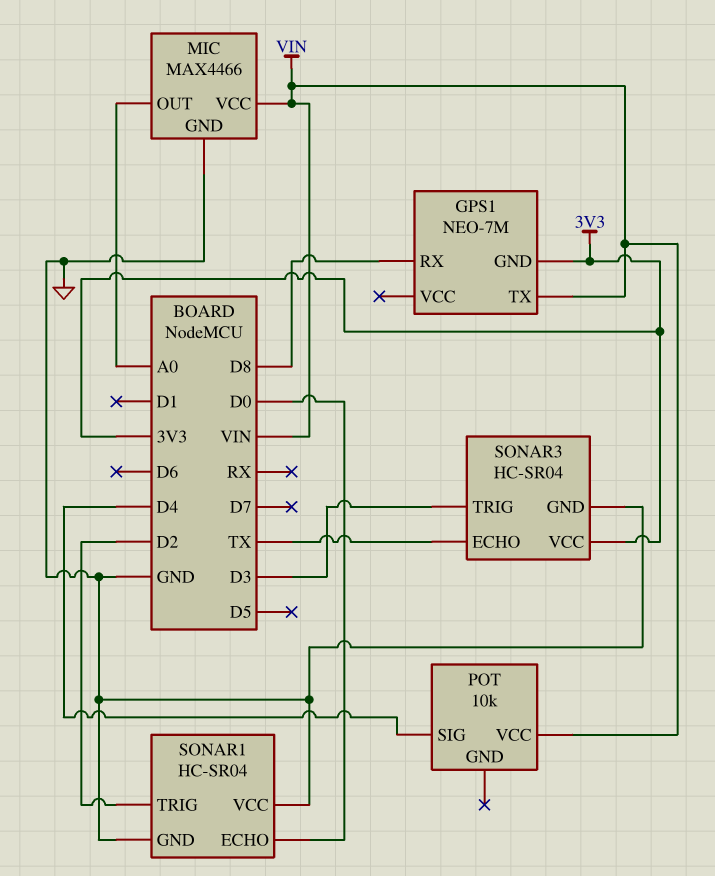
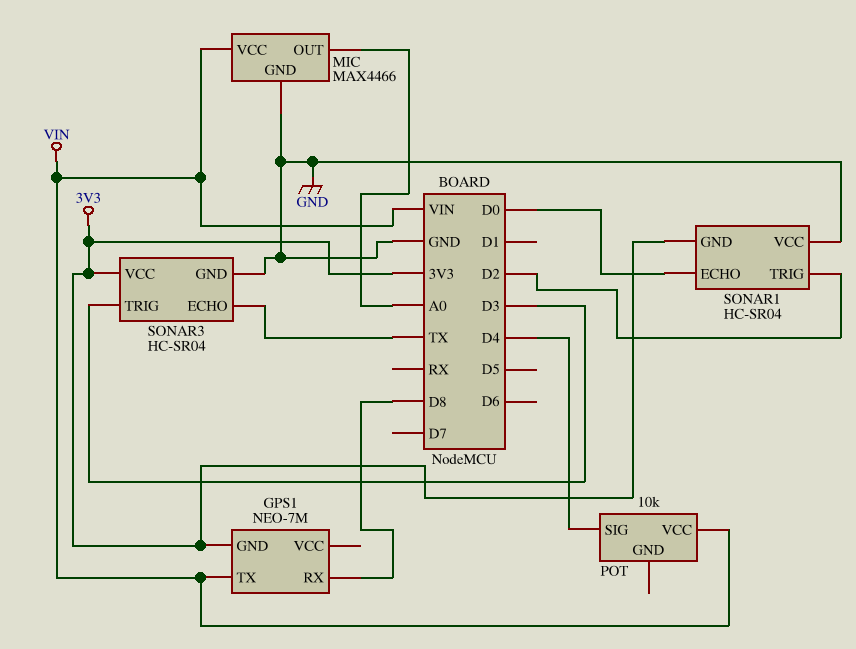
SONAR1 pin GND: GND -> 3V3

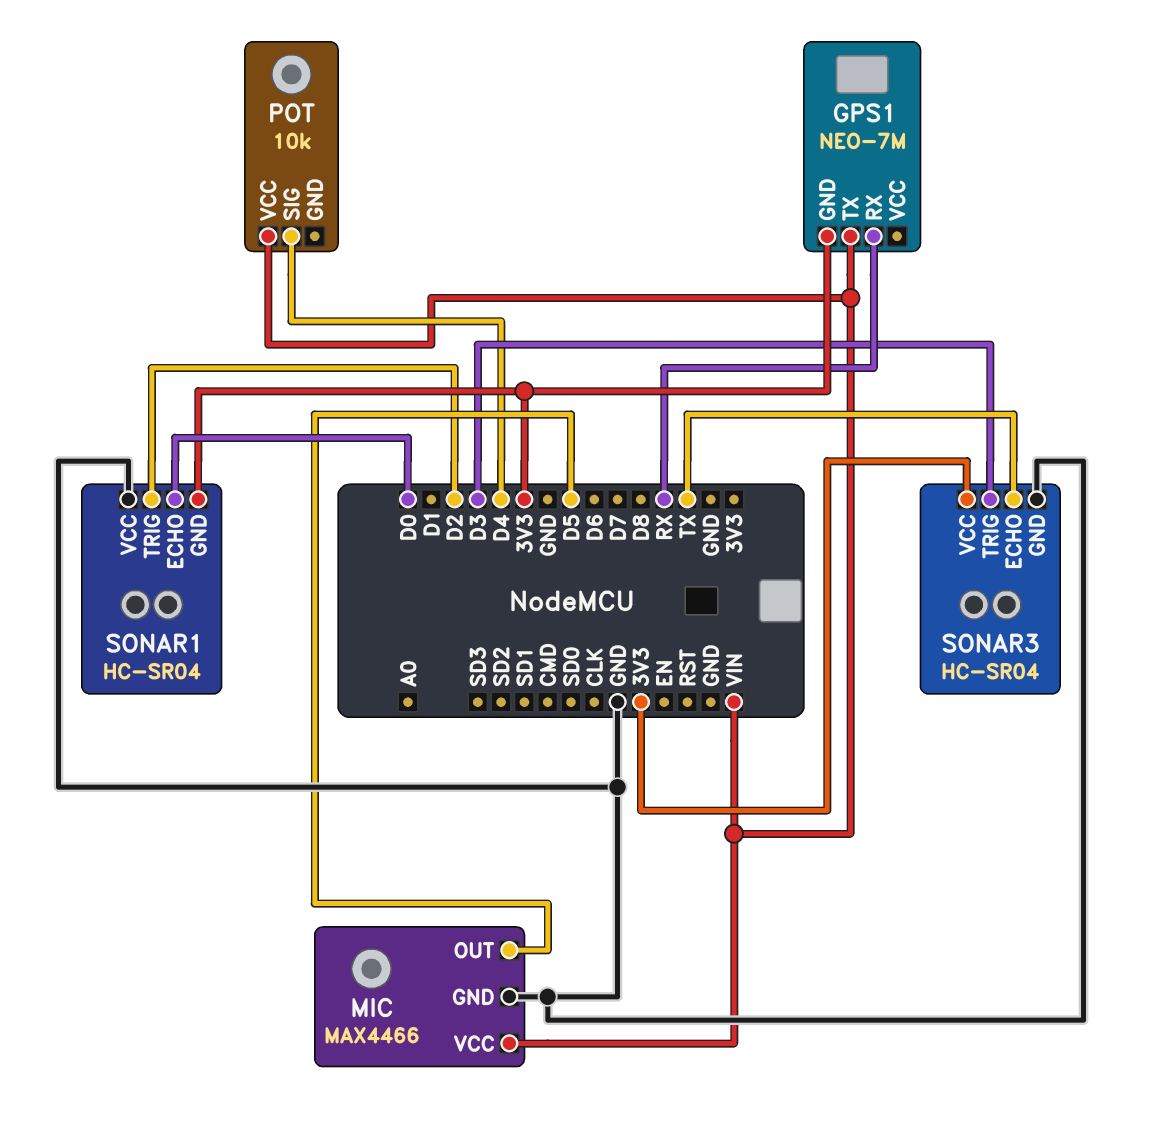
GPS1 pin RX: D8 -> RX
MIC pin OUT: A0 -> D5

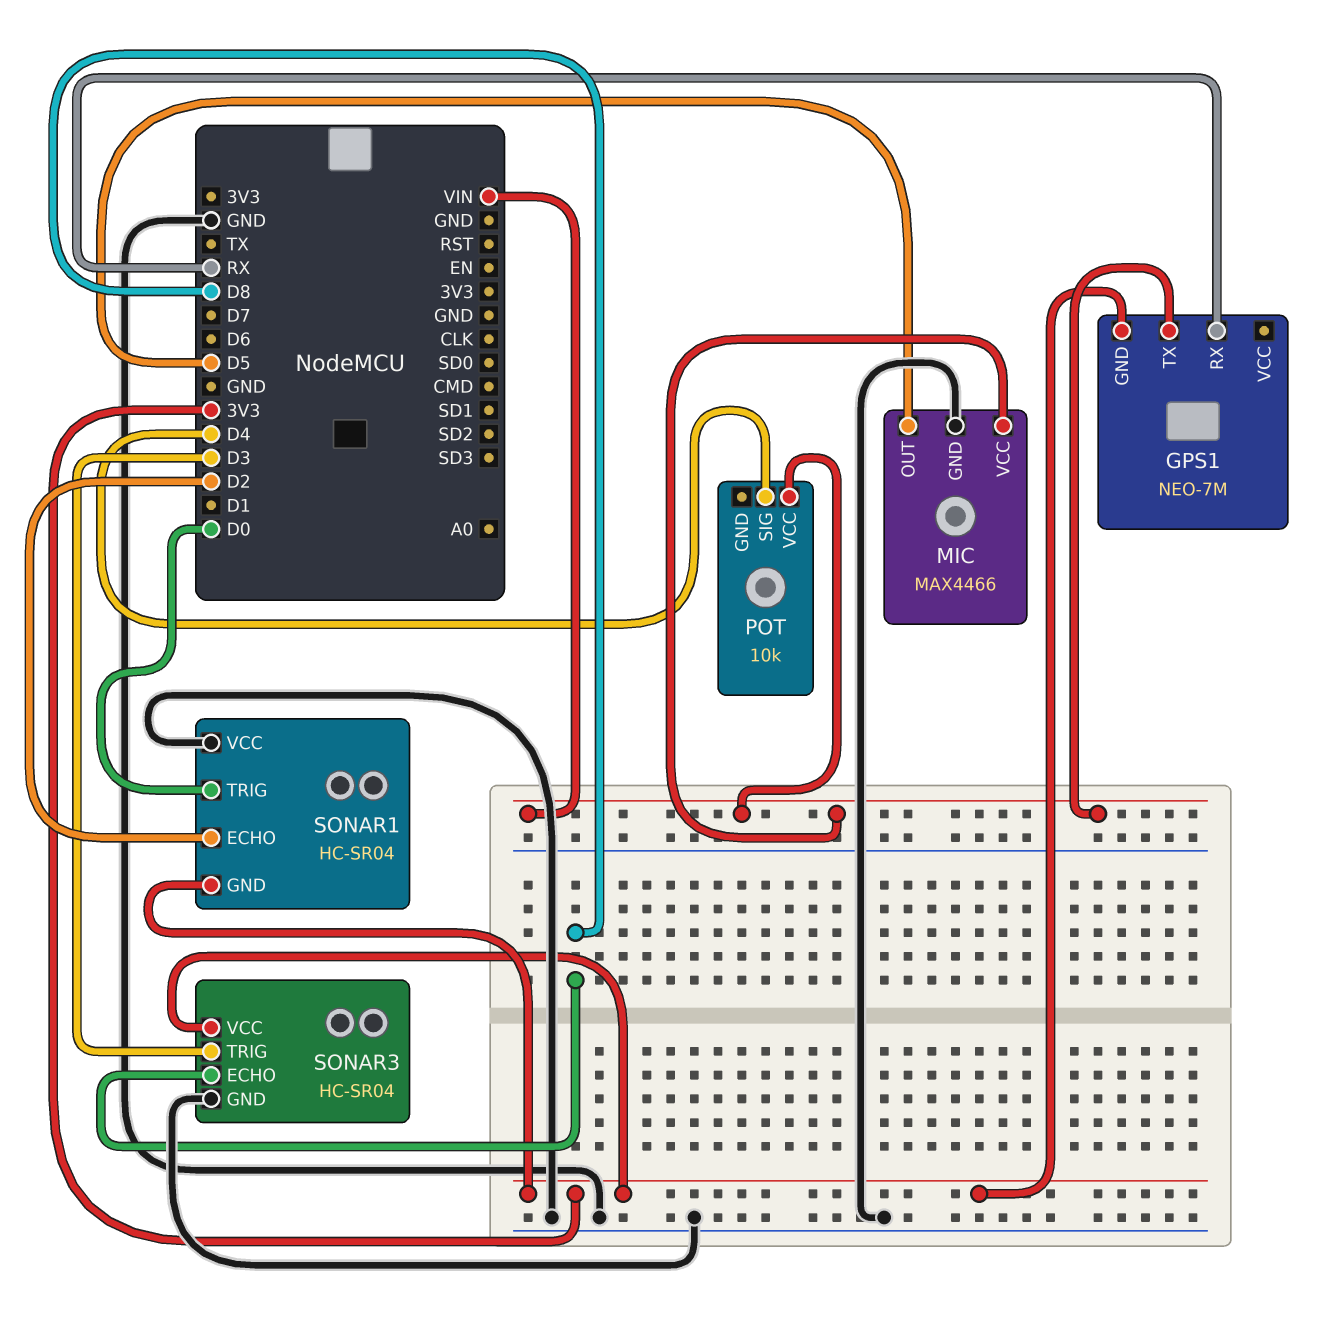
SONAR1 pin ECHO: D0 -> D2
SONAR1 pin TRIG: D2 -> D0
SONAR3 pin ECHO: TX -> D8

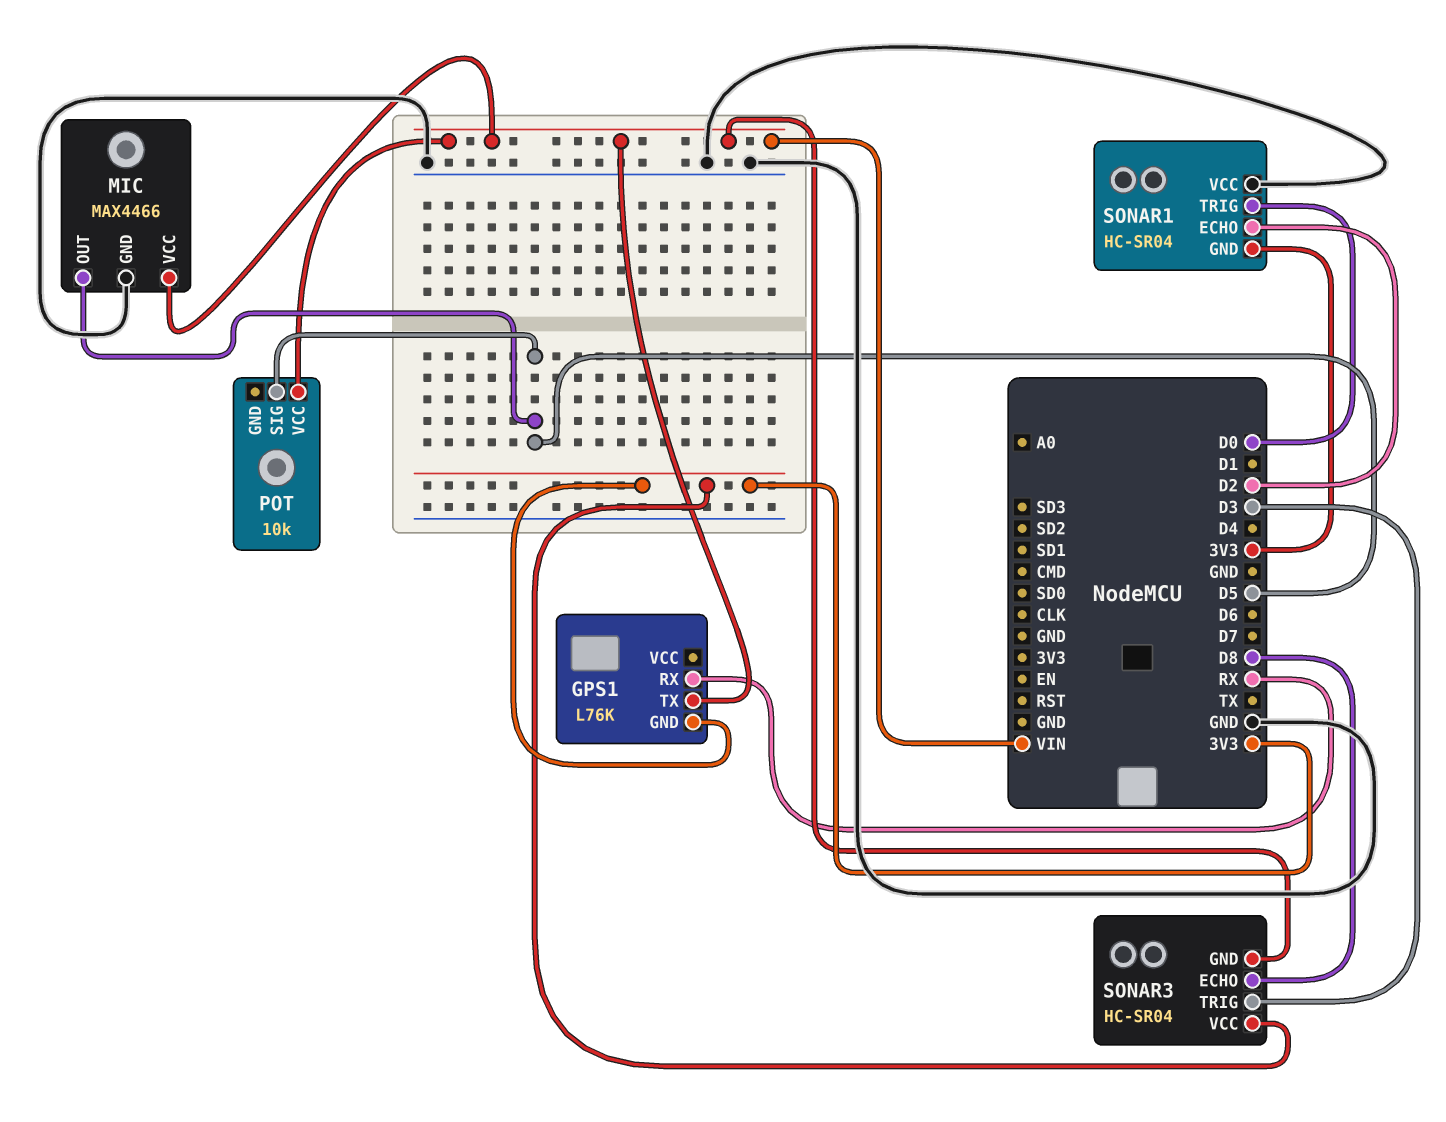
GPS1: NEO-7M -> L76K
POT pin SIG: D4 -> D5
SONAR3 pin GND: GND -> VIN

